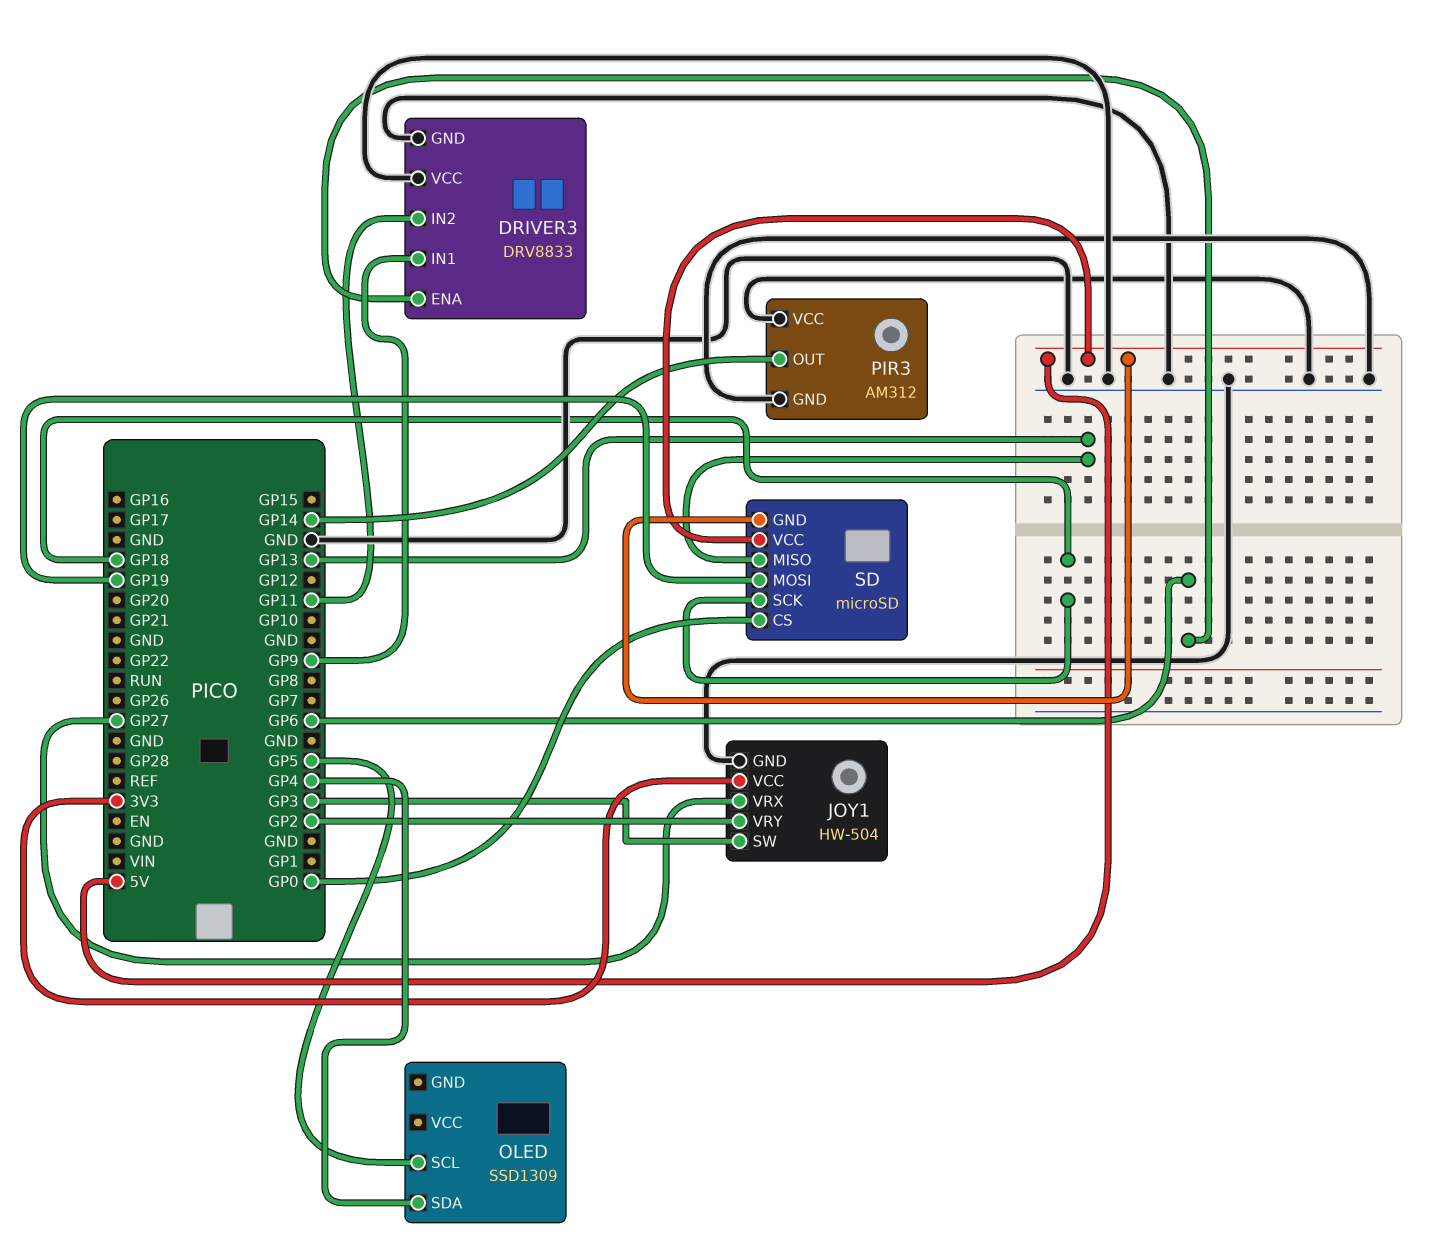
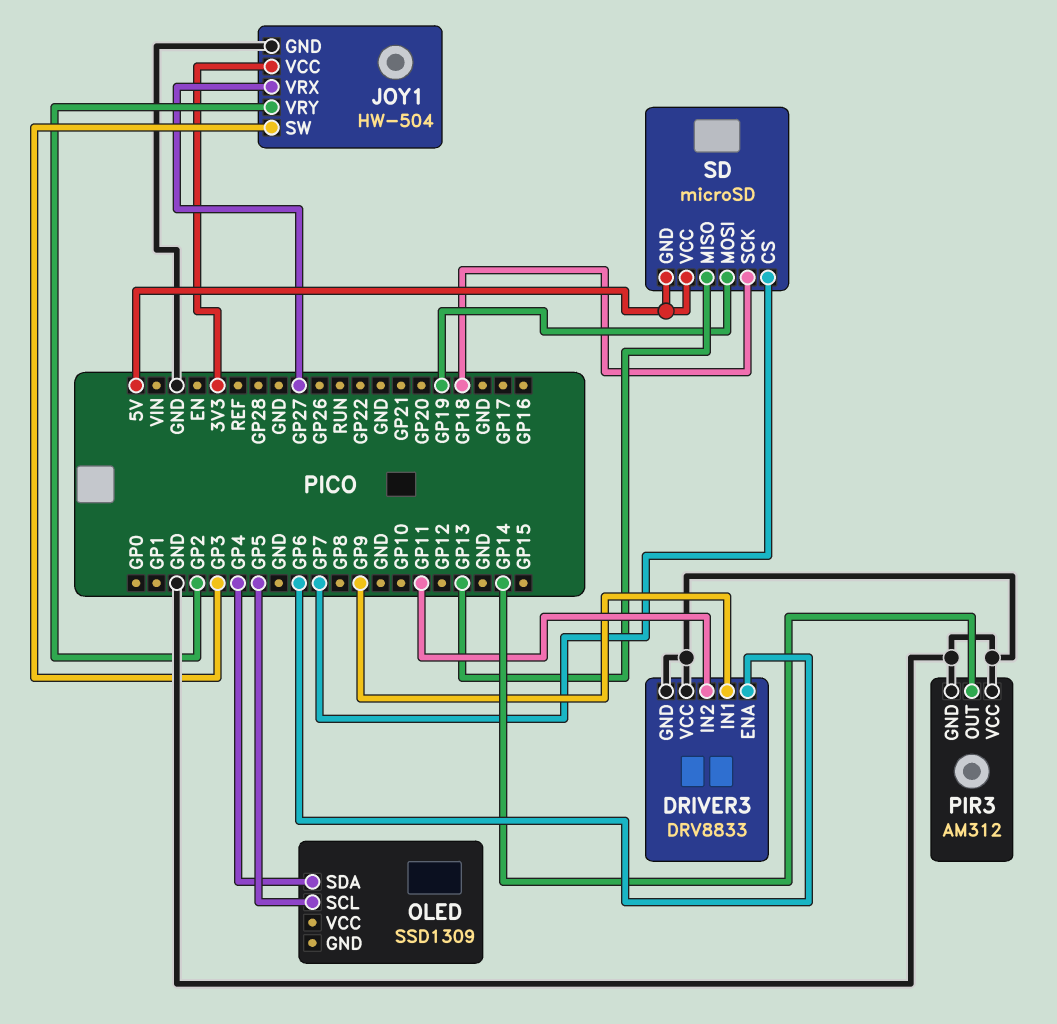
SD pin CS: GP0 -> GP7

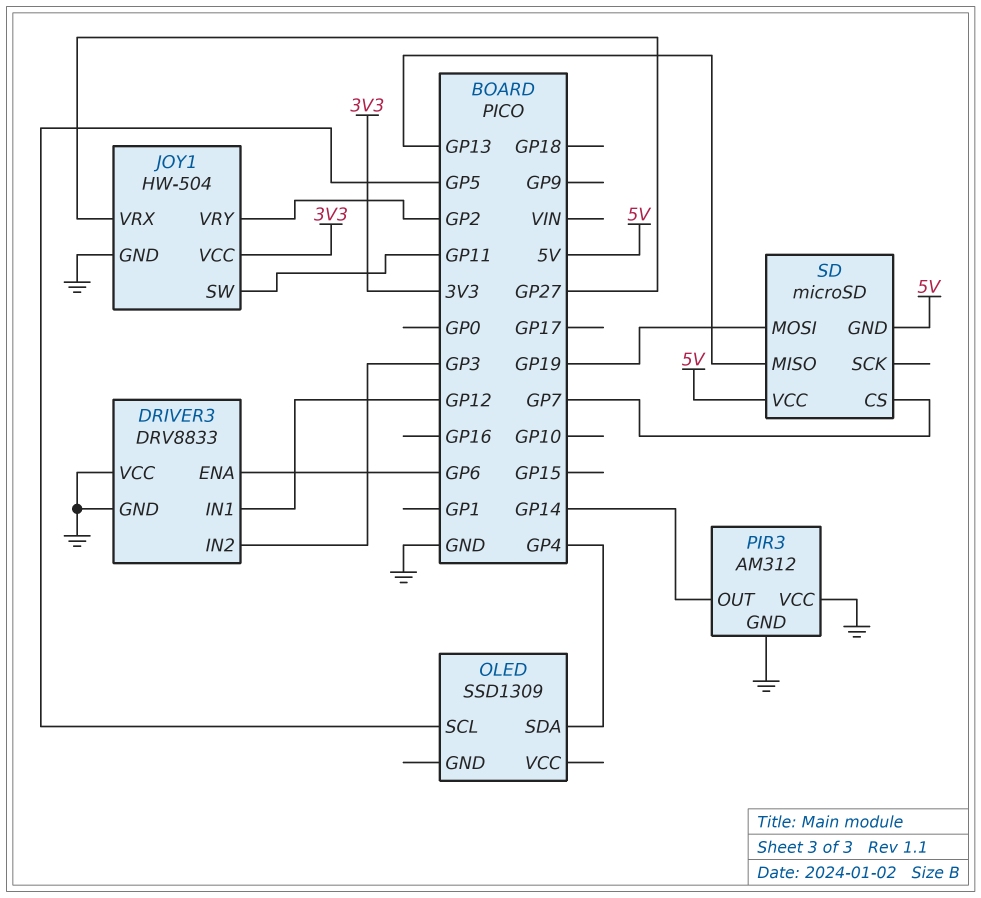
DRIVER3 pin IN1: GP9 -> GP12
DRIVER3 pin IN2: GP11 -> GP3
JOY1 pin SW: GP3 -> GP11
SD pin SCK: GP18 -> none

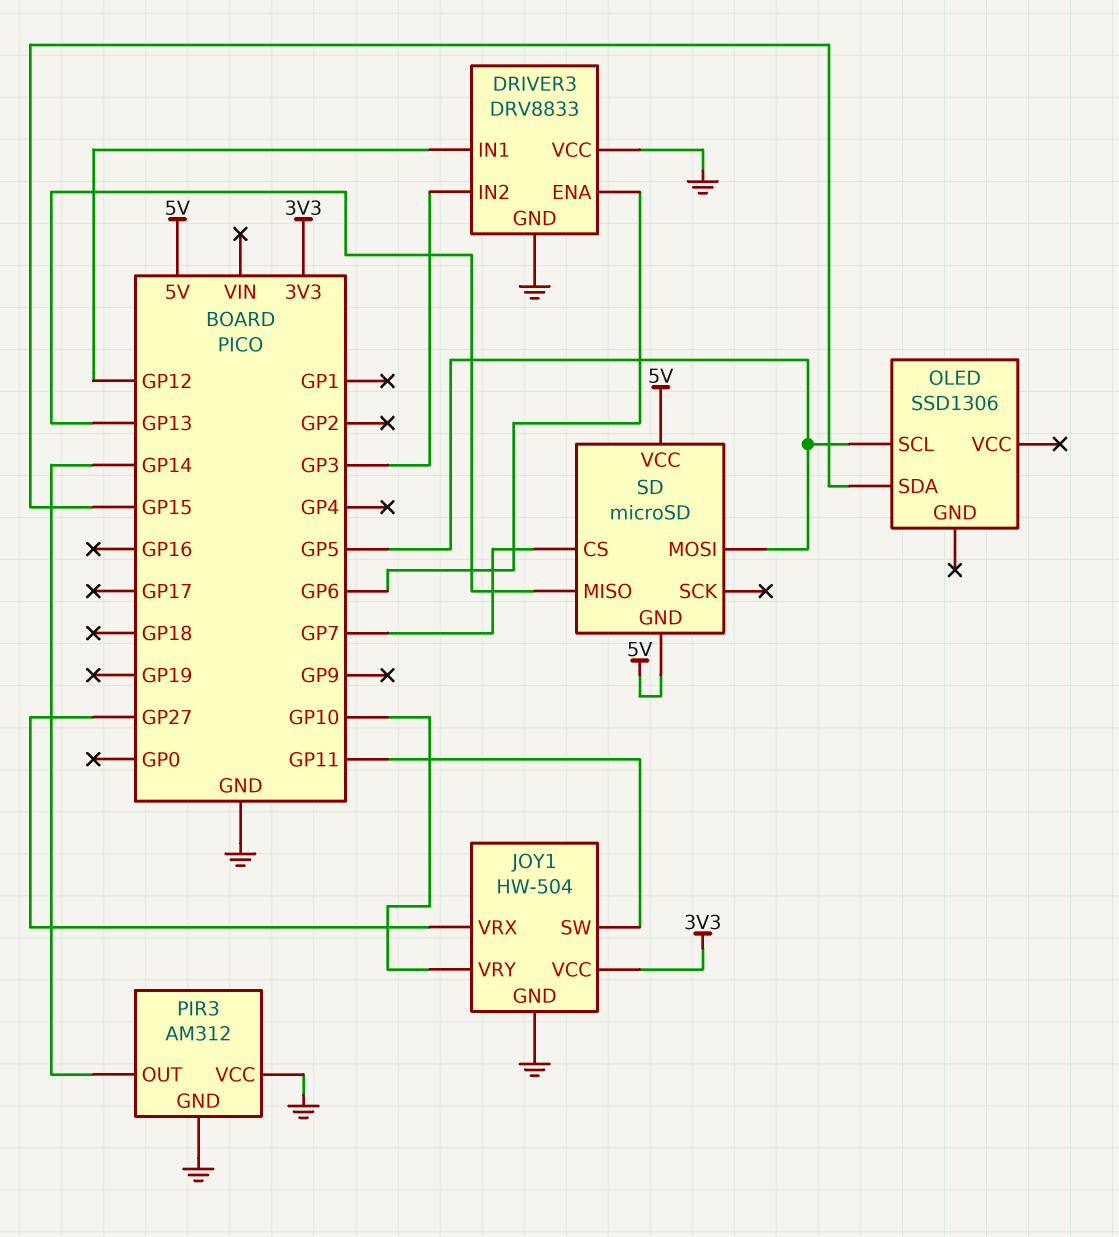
JOY1 pin VRY: GP2 -> GP10
OLED: SSD1309 -> SSD1306
OLED pin SDA: GP4 -> GP15
SD pin MOSI: GP19 -> GP5

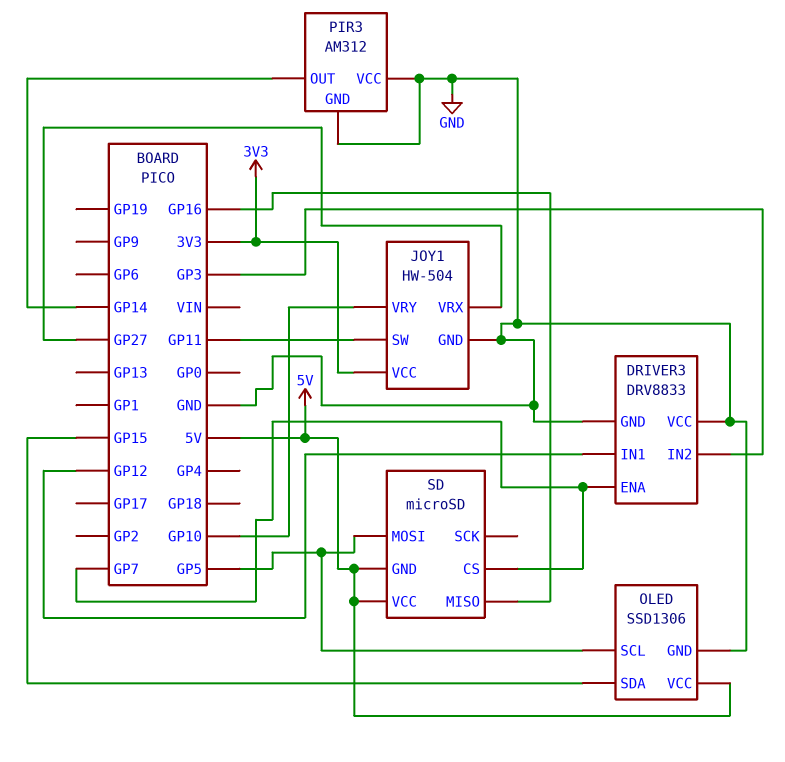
DRIVER3 pin ENA: GP6 -> GP7
OLED pin GND: none -> GND
OLED pin VCC: none -> 5V
SD pin MISO: GP13 -> GP16

